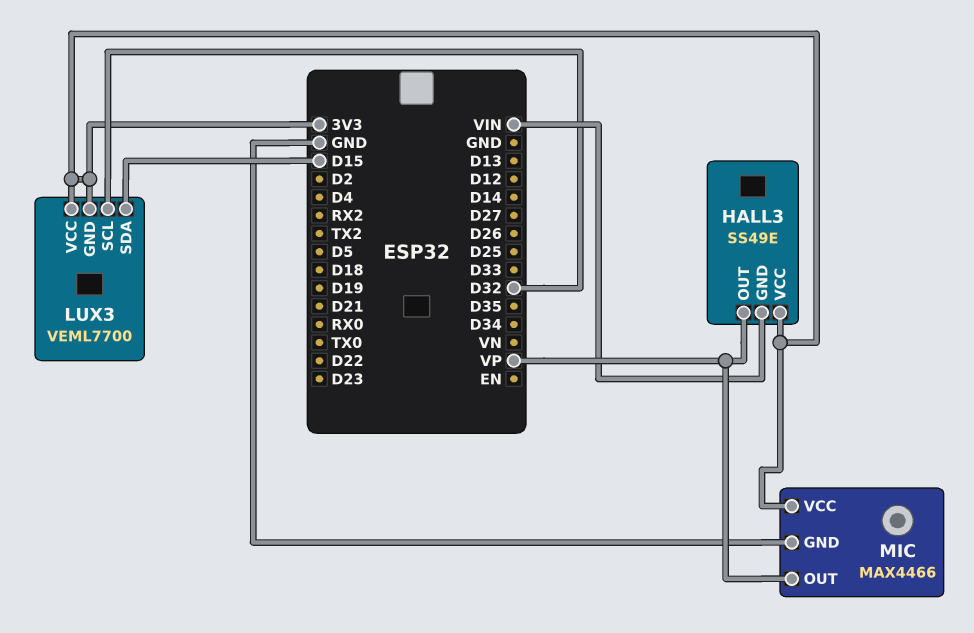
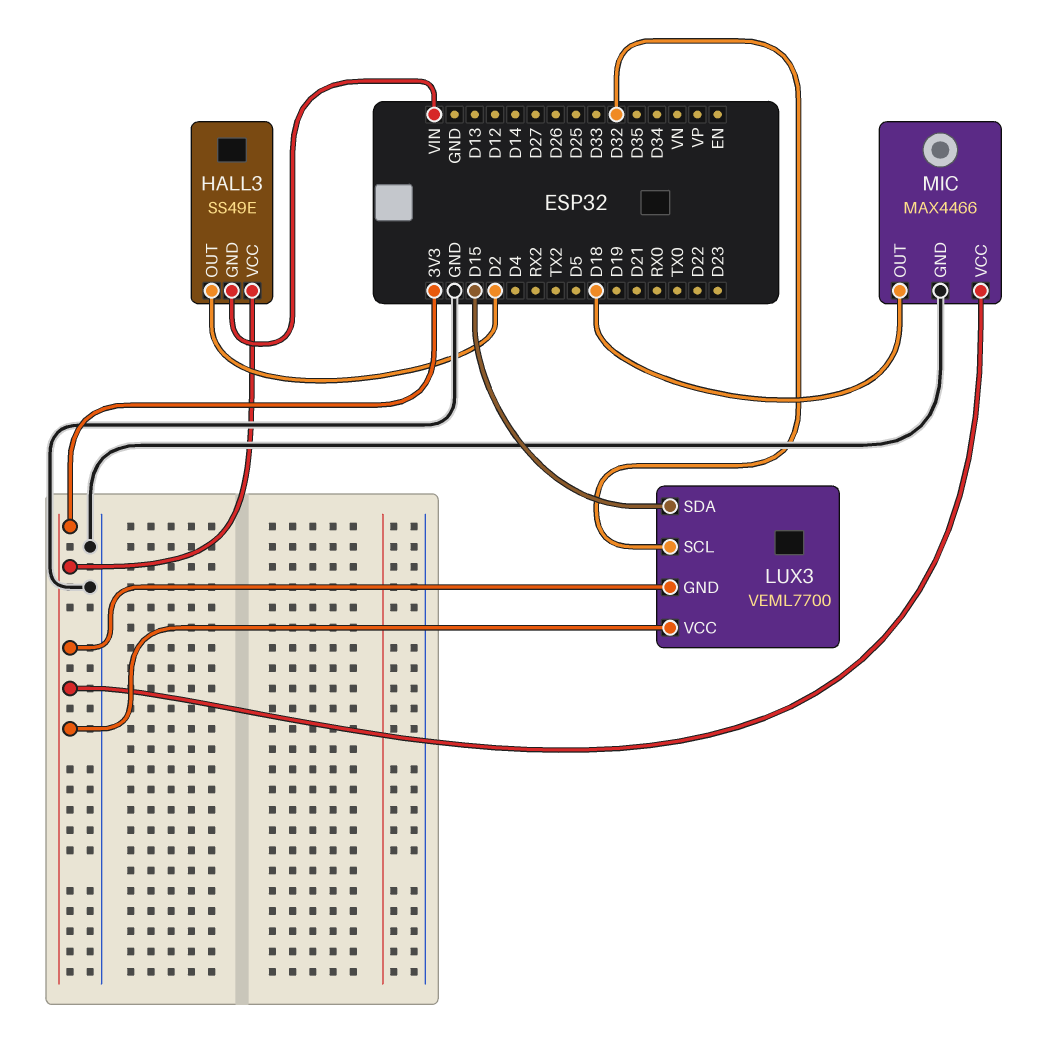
HALL3 pin OUT: VP -> D2
MIC pin OUT: VP -> D18

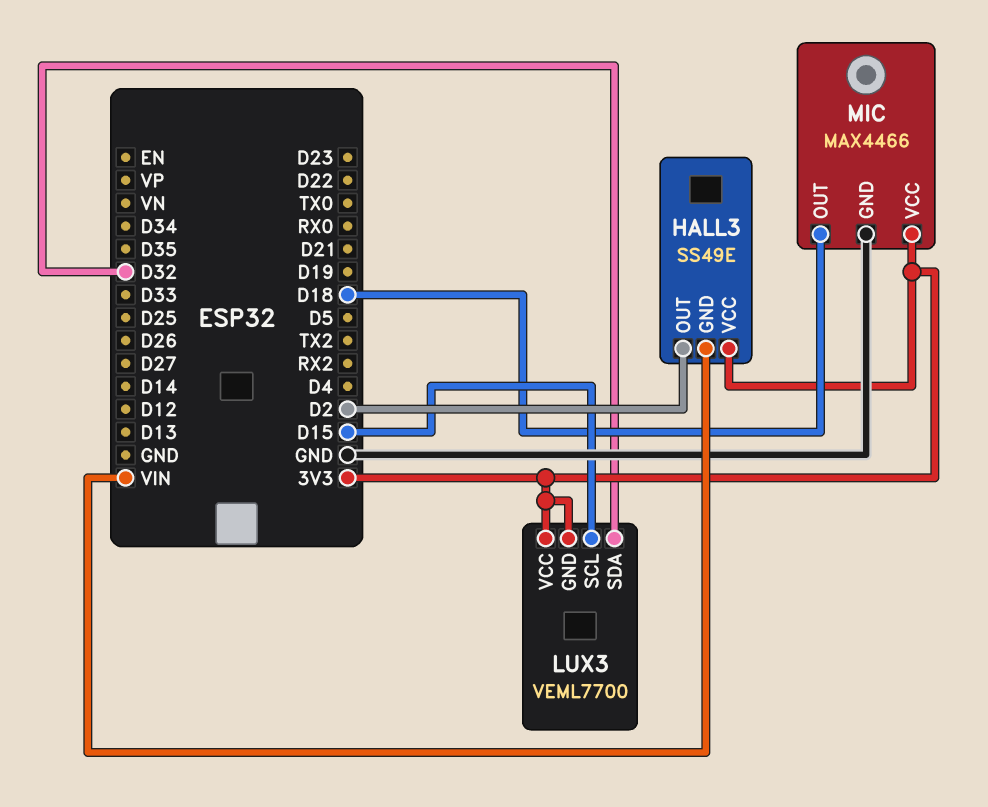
LUX3 pin SCL: D32 -> D15
LUX3 pin SDA: D15 -> D32

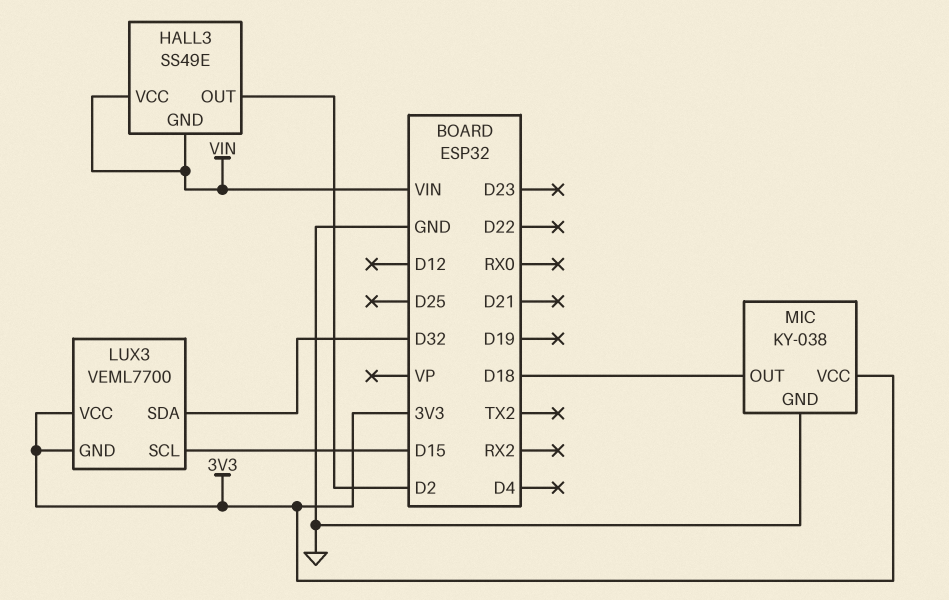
HALL3 pin VCC: 3V3 -> VIN
MIC: MAX4466 -> KY-038

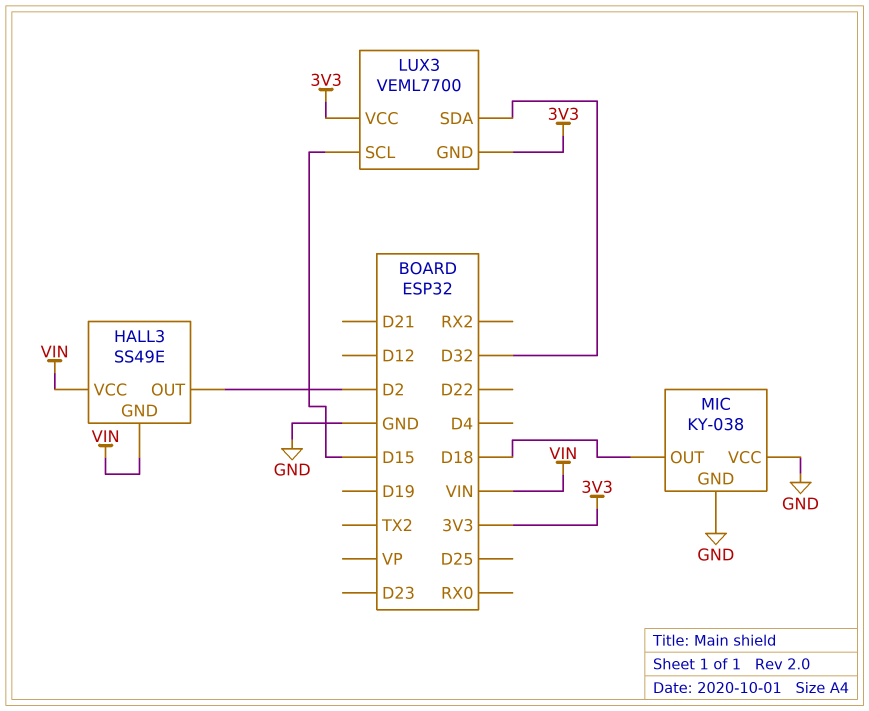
MIC pin VCC: 3V3 -> GND

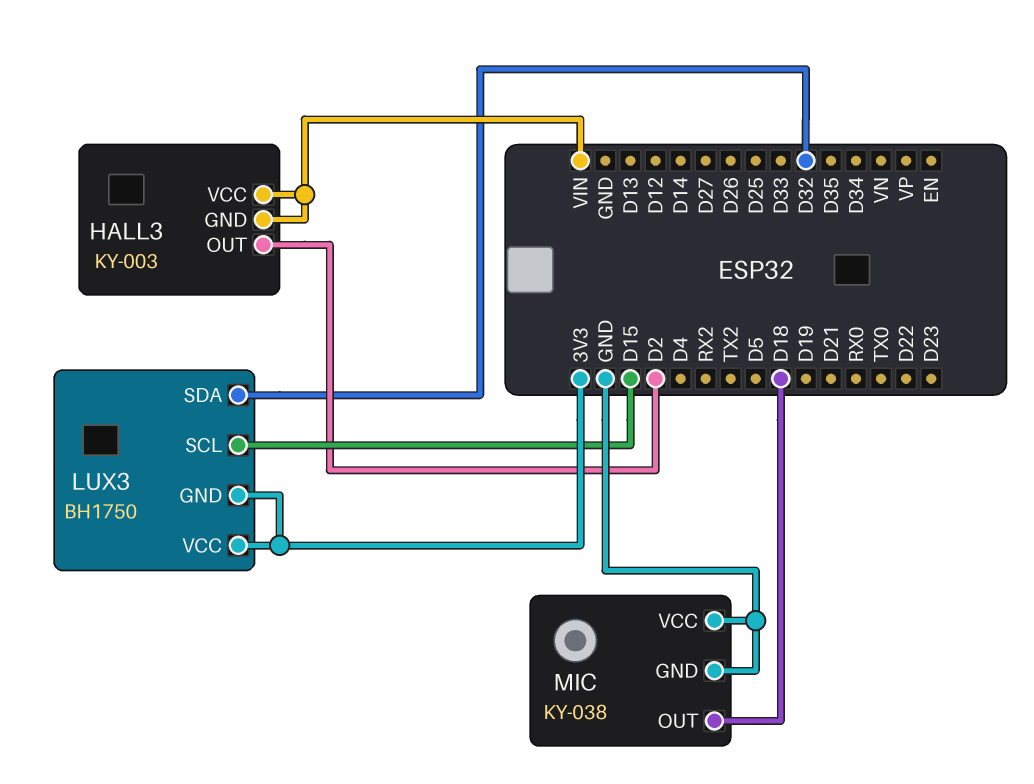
HALL3: SS49E -> KY-003
LUX3: VEML7700 -> BH1750

